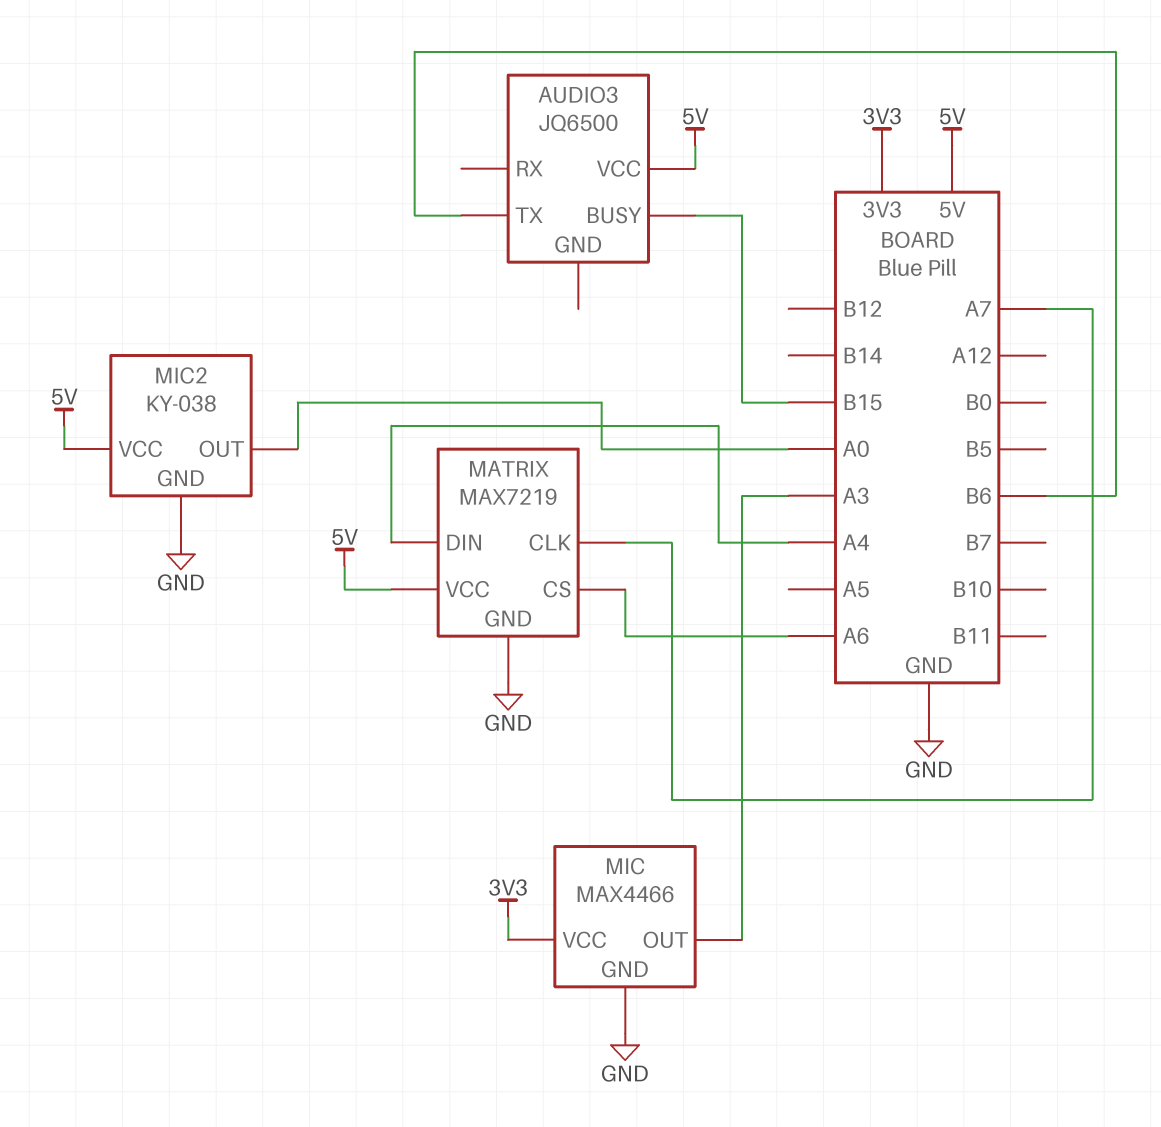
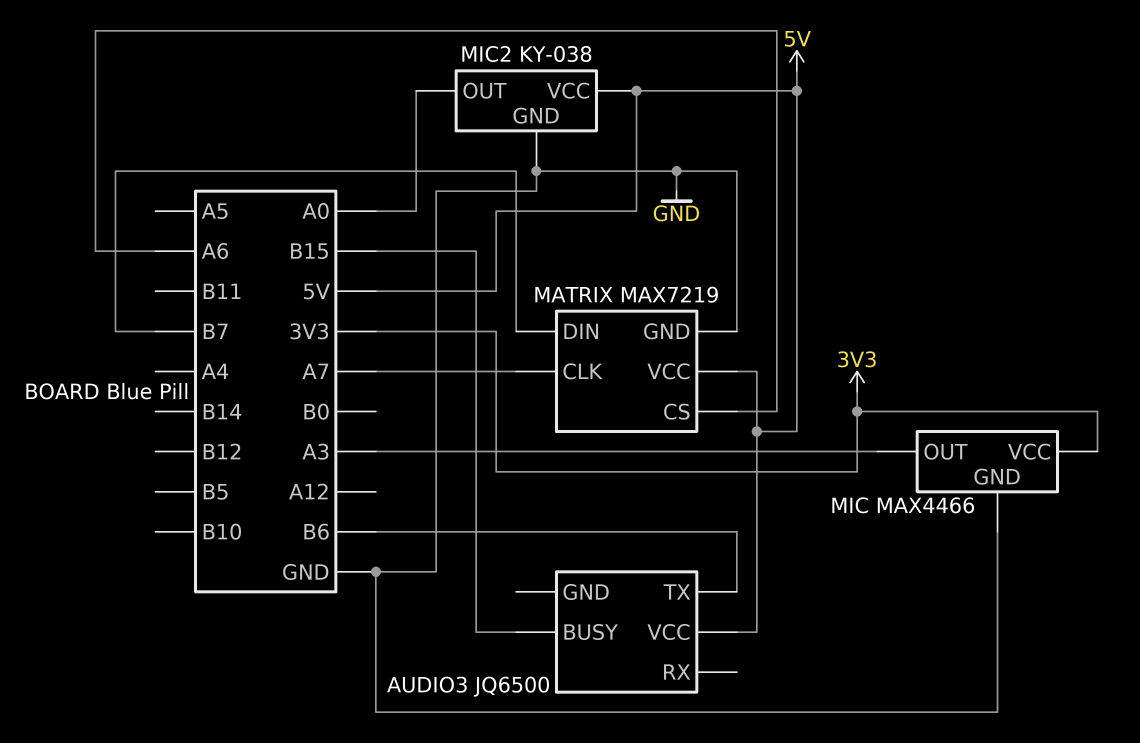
MATRIX pin DIN: A4 -> B7

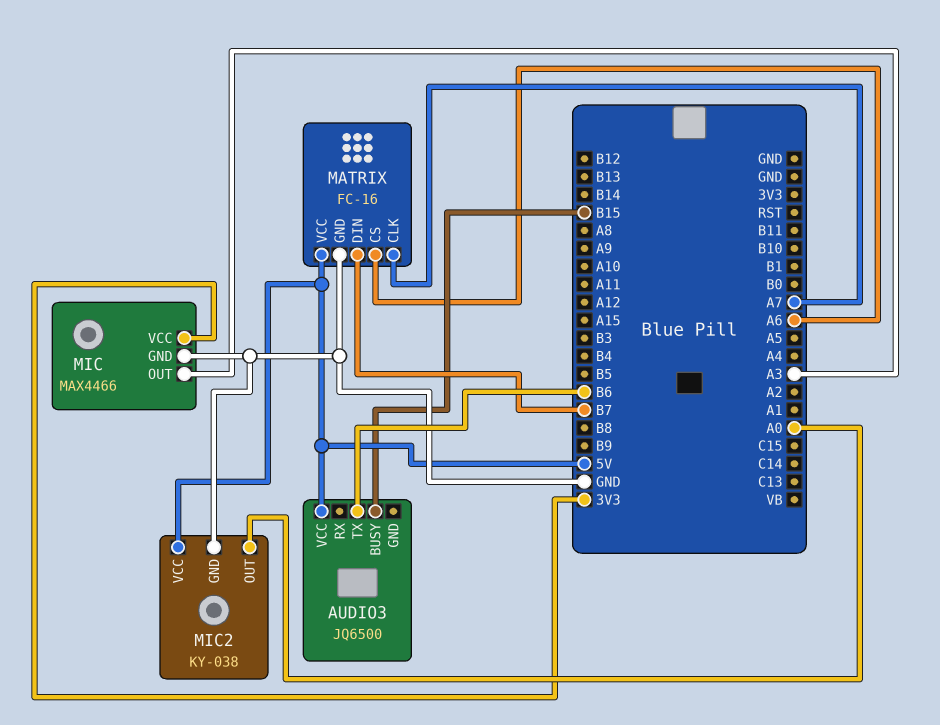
MATRIX: MAX7219 -> FC-16

